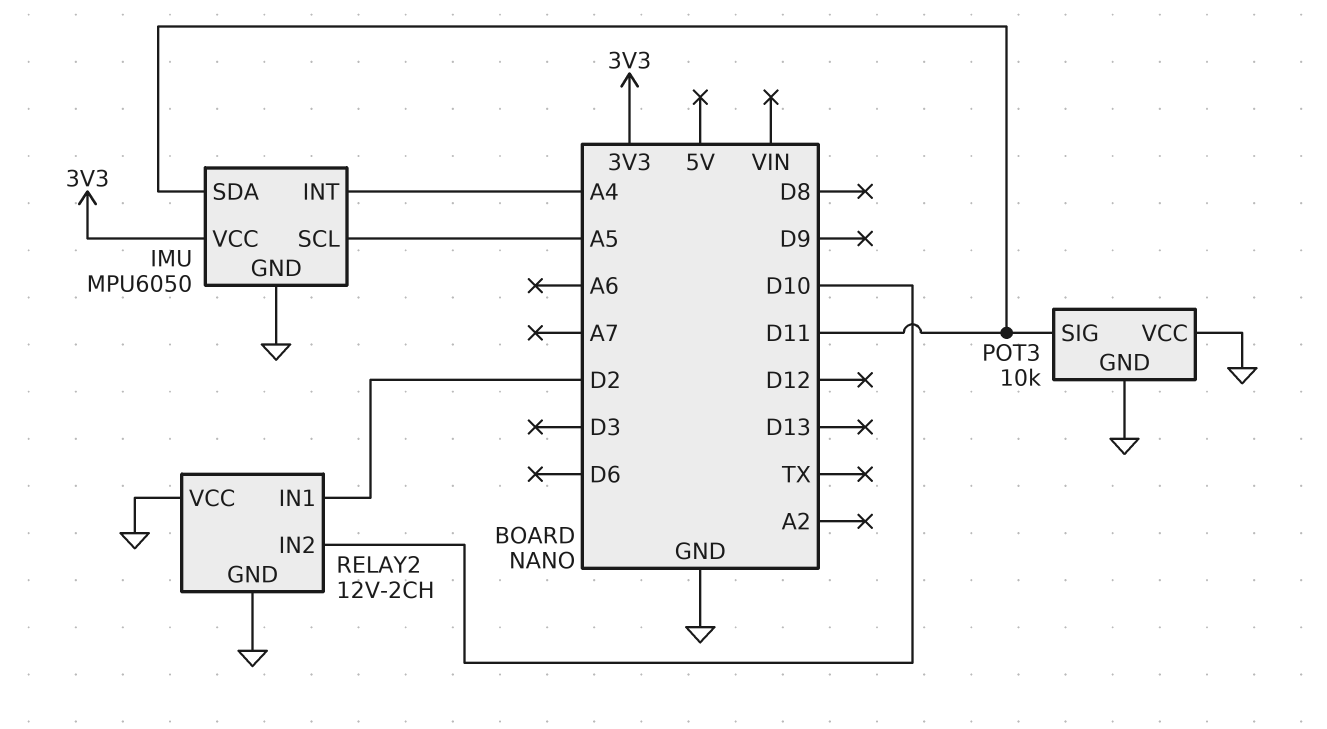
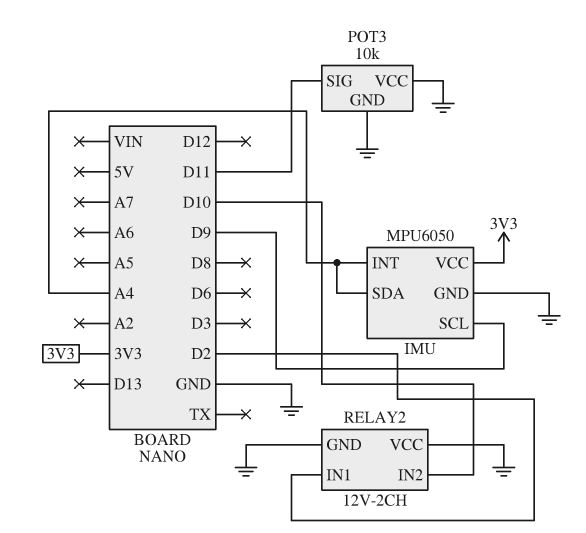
IMU pin SCL: A5 -> D9
IMU pin SDA: D11 -> A4

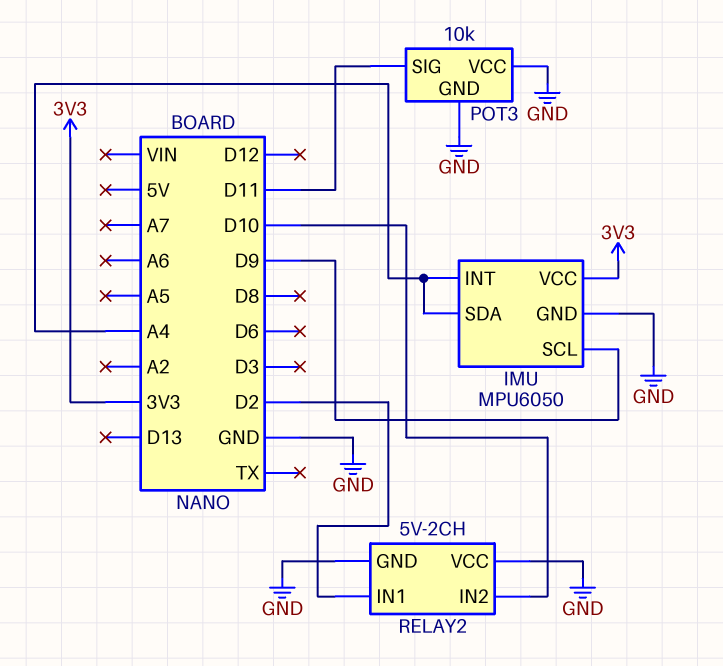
RELAY2: 12V-2CH -> 5V-2CH

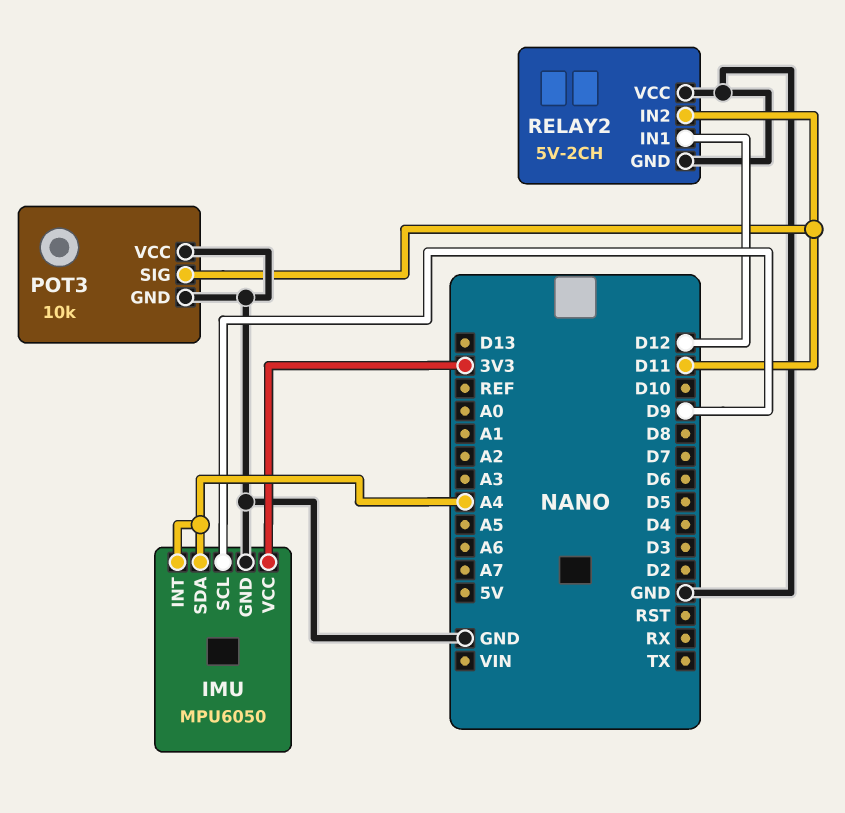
RELAY2 pin IN1: D2 -> D12
RELAY2 pin IN2: D10 -> D11

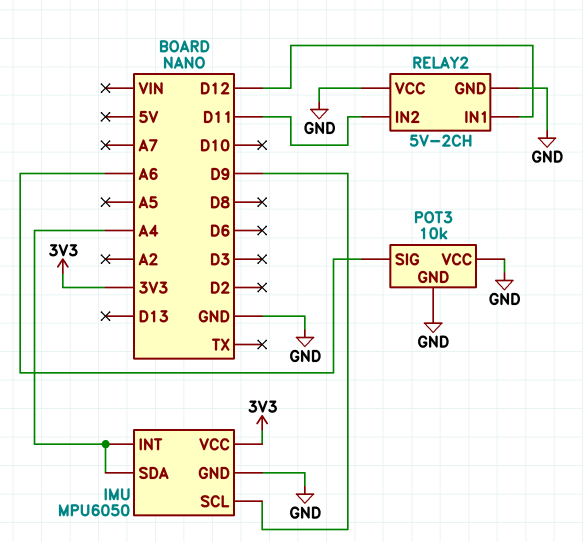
POT3 pin SIG: D11 -> A6

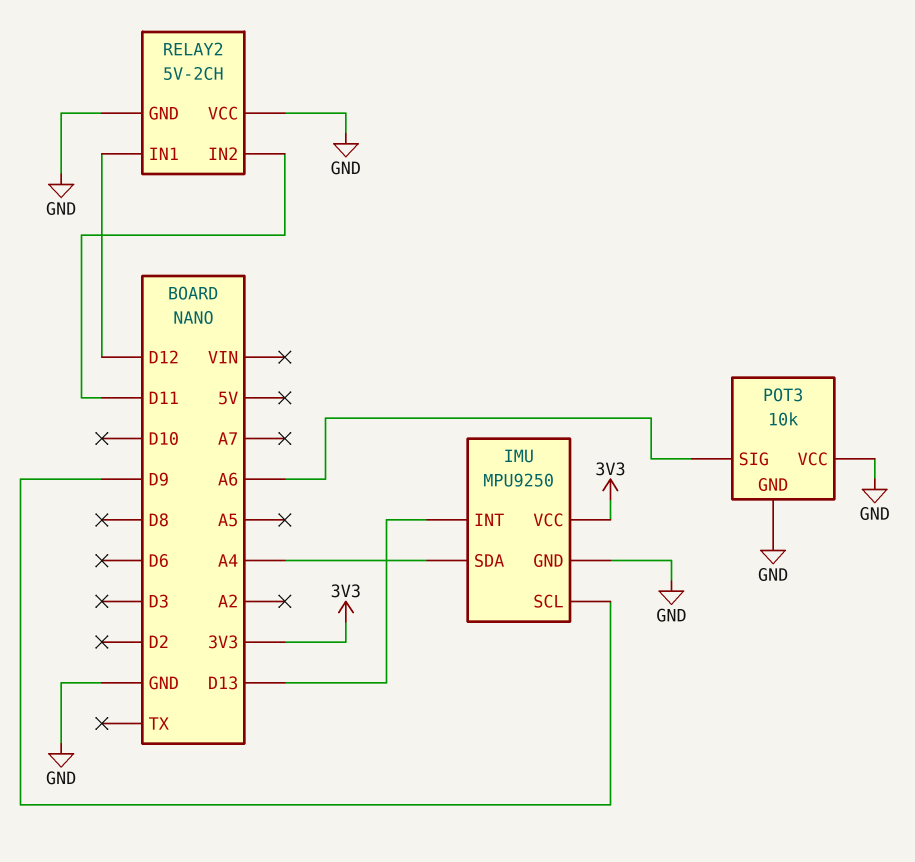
IMU: MPU6050 -> MPU9250
IMU pin INT: A4 -> D13

